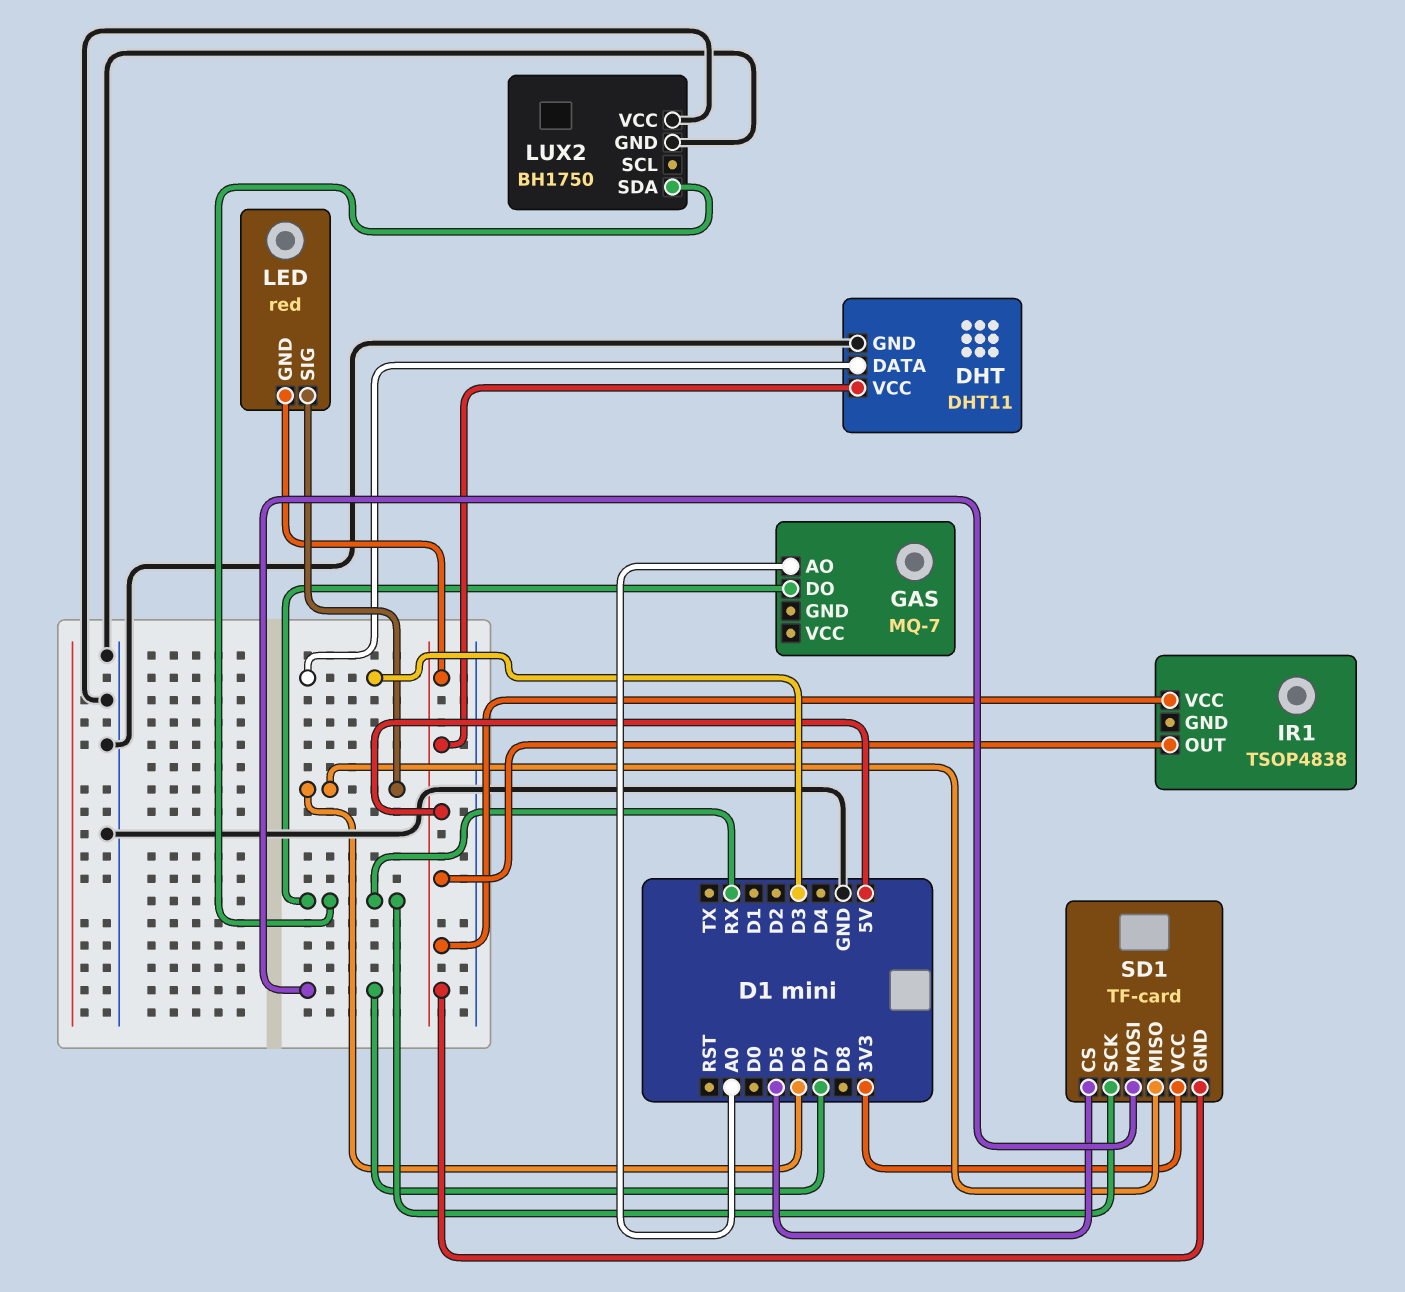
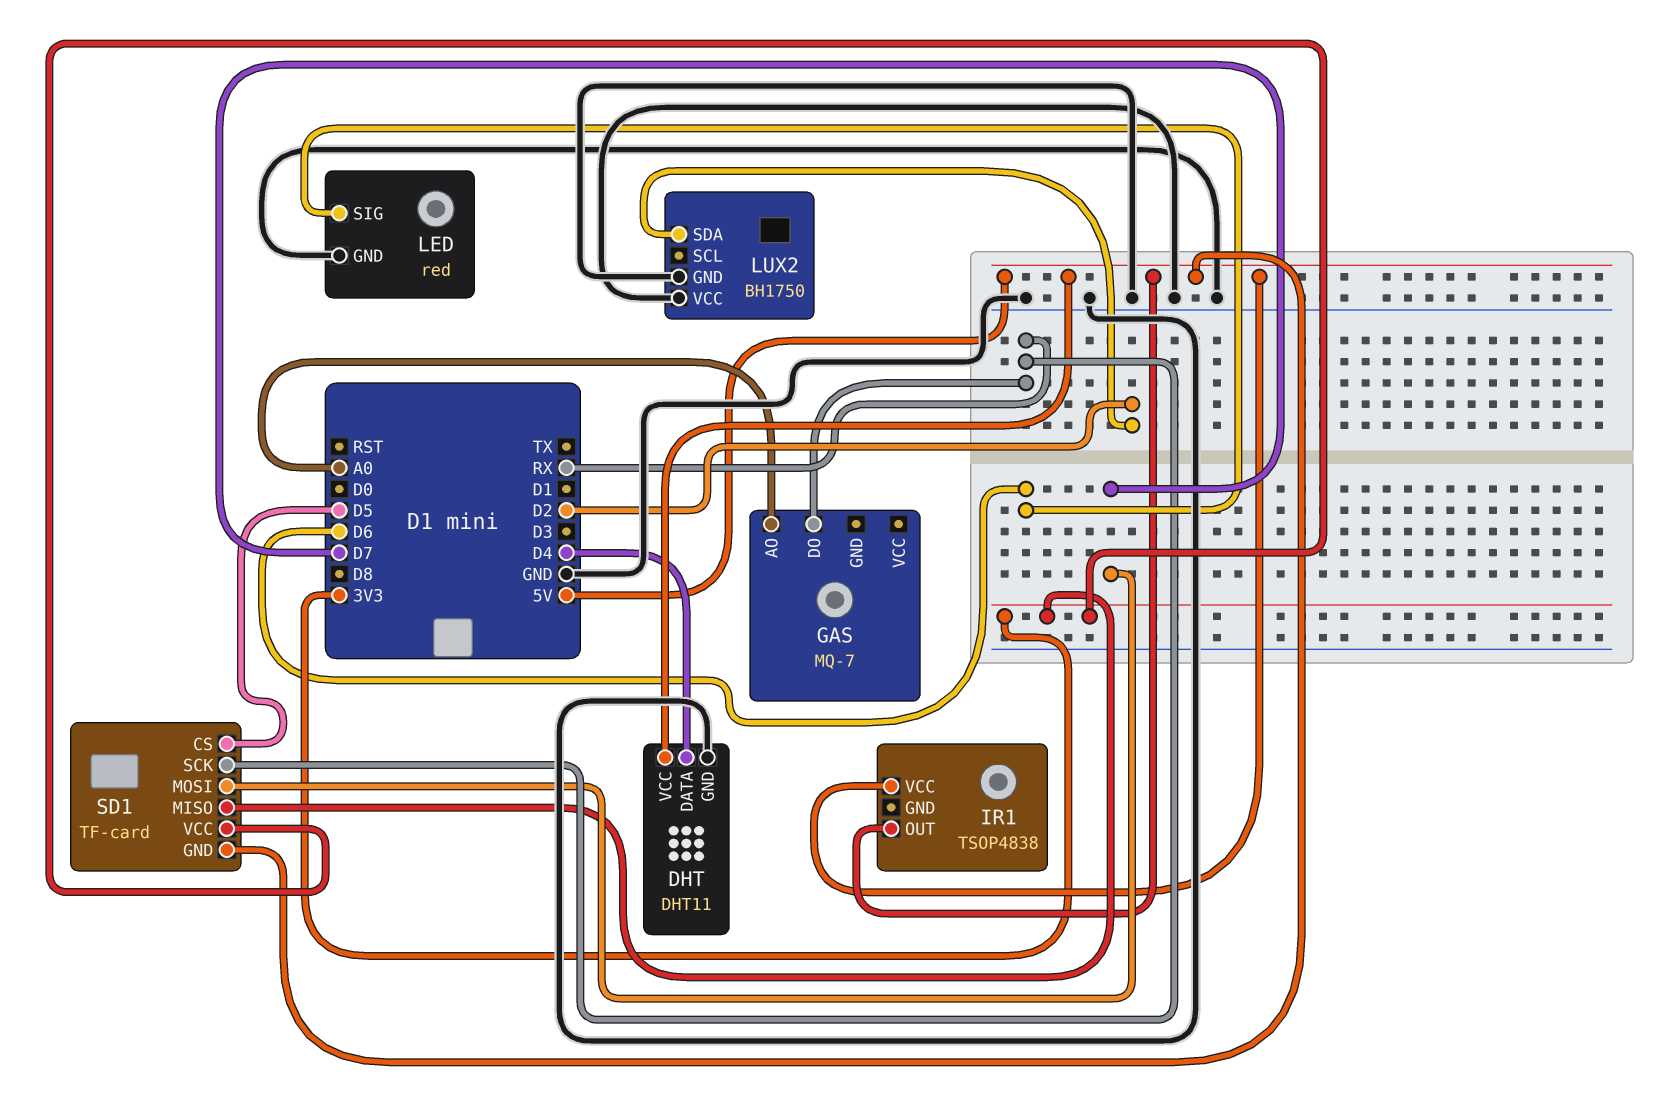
DHT pin DATA: D3 -> D4
LED pin GND: 5V -> GND
LUX2 pin SDA: RX -> D2
SD1 pin MISO: D6 -> 3V3

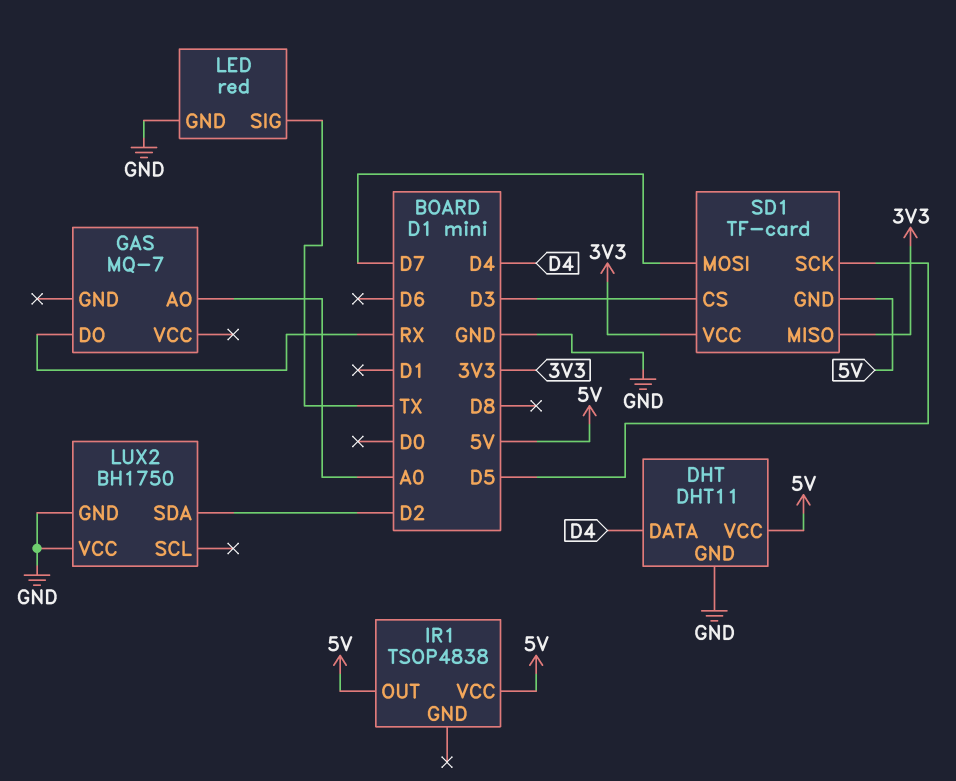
LED pin SIG: D6 -> TX
SD1 pin CS: D5 -> D3
SD1 pin SCK: RX -> D5

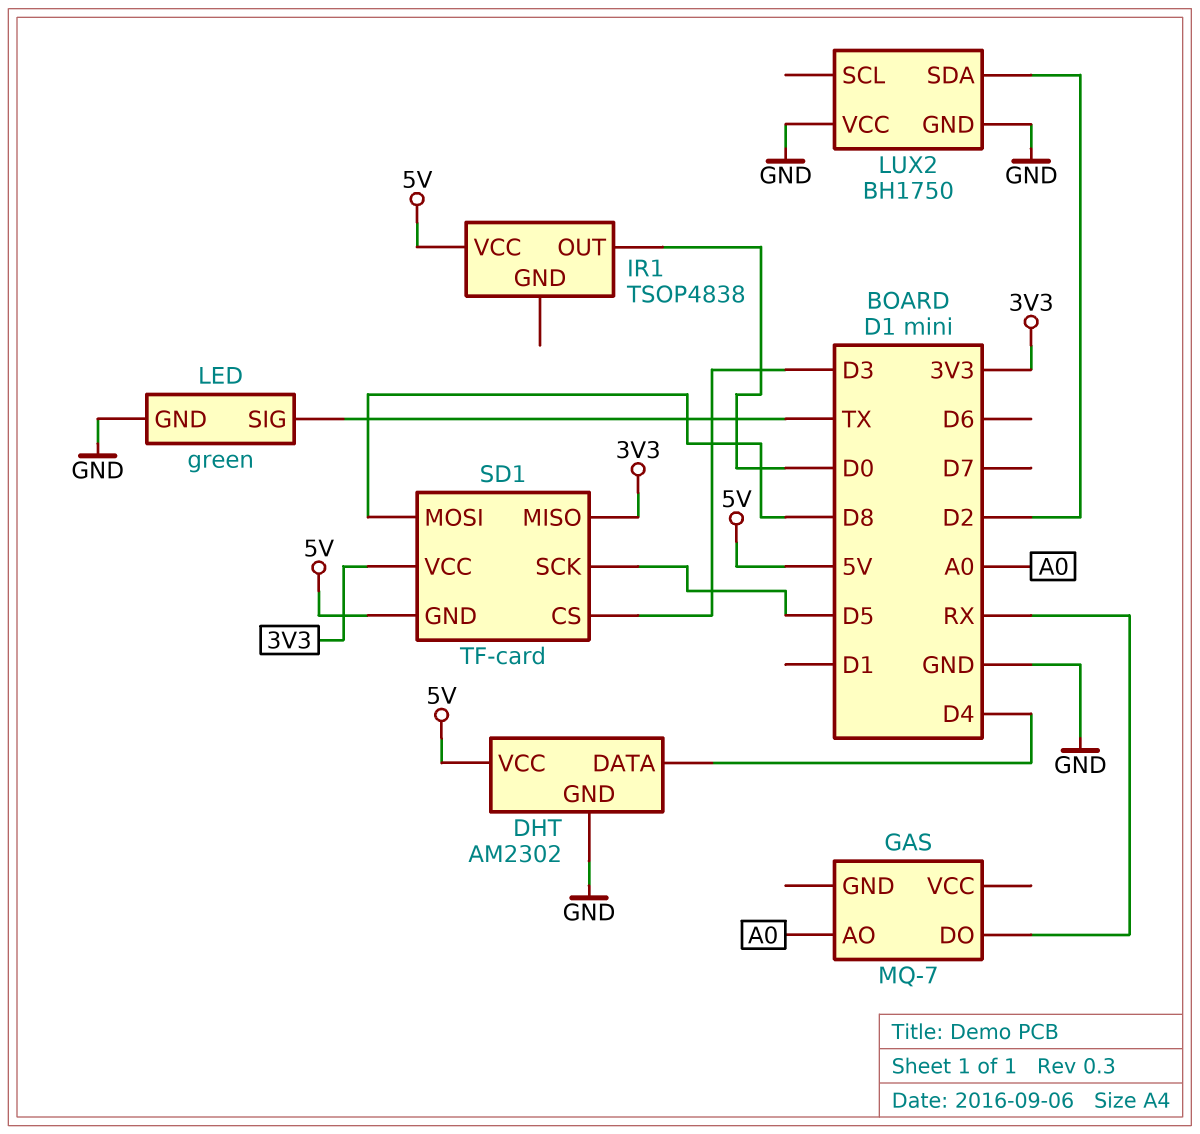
DHT: DHT11 -> AM2302
IR1 pin OUT: 5V -> D0
LED: red -> green
SD1 pin MOSI: D7 -> D8

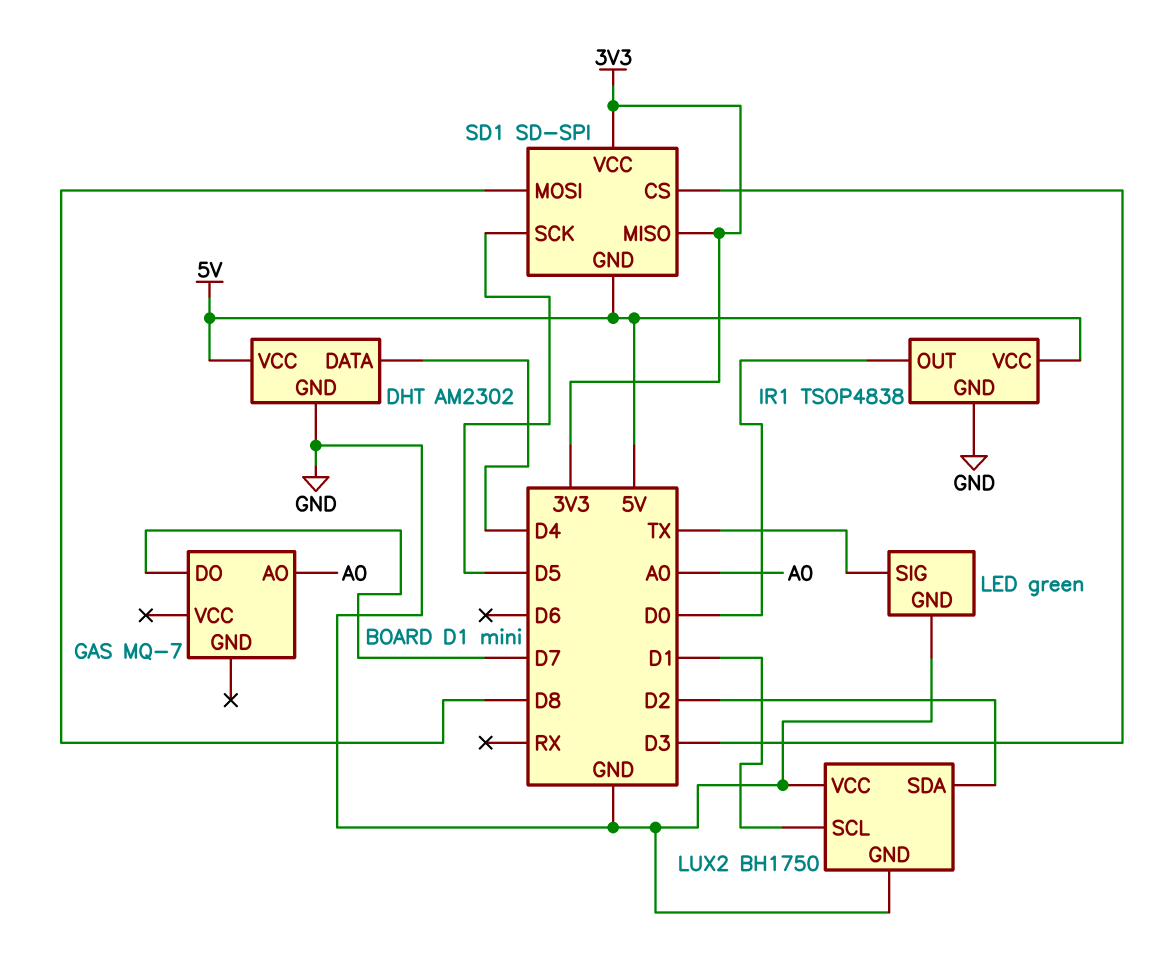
GAS pin DO: RX -> D7
IR1 pin GND: none -> GND
LUX2 pin SCL: none -> D1
SD1: TF-card -> SD-SPI

